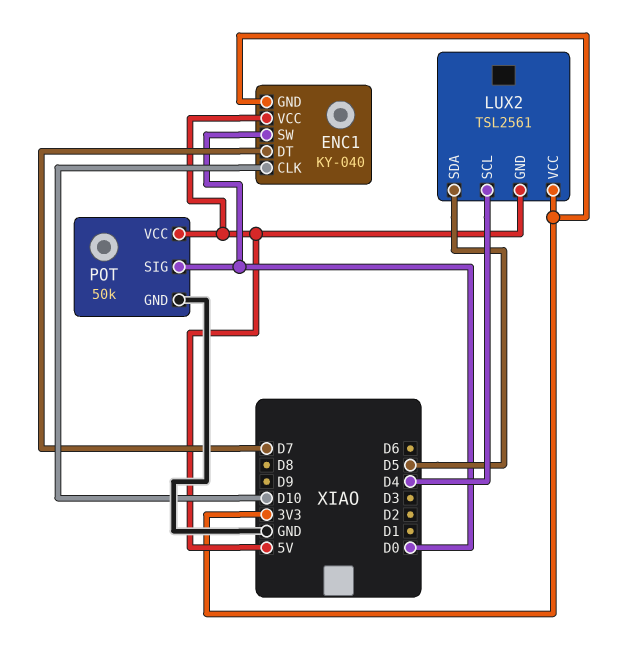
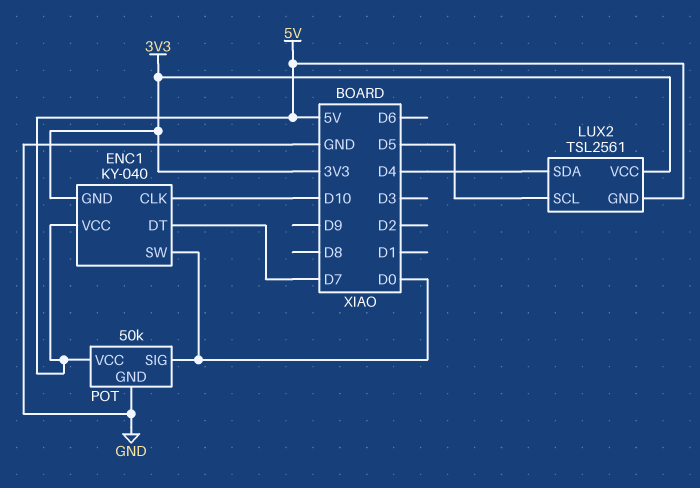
LUX2 pin SCL: D4 -> D5
LUX2 pin SDA: D5 -> D4

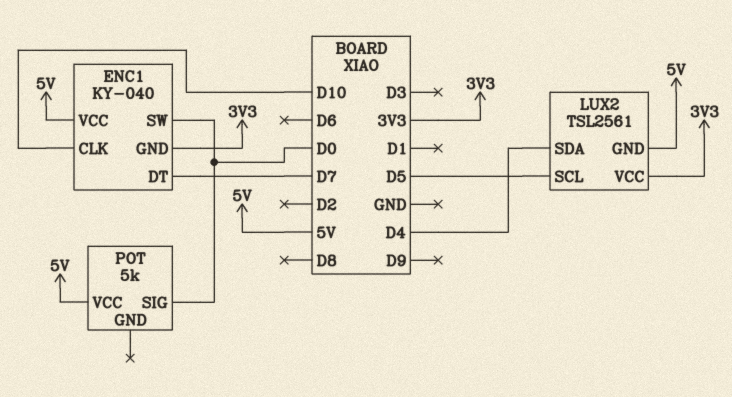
POT: 50k -> 5k
POT pin GND: GND -> none

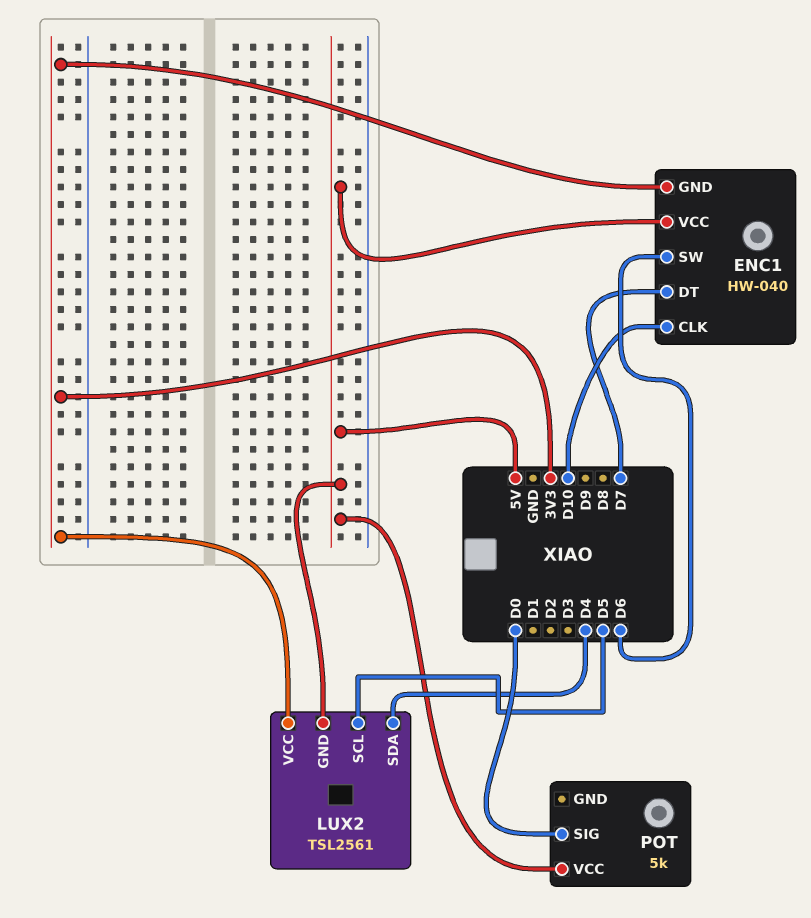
ENC1: KY-040 -> HW-040
ENC1 pin SW: D0 -> D6

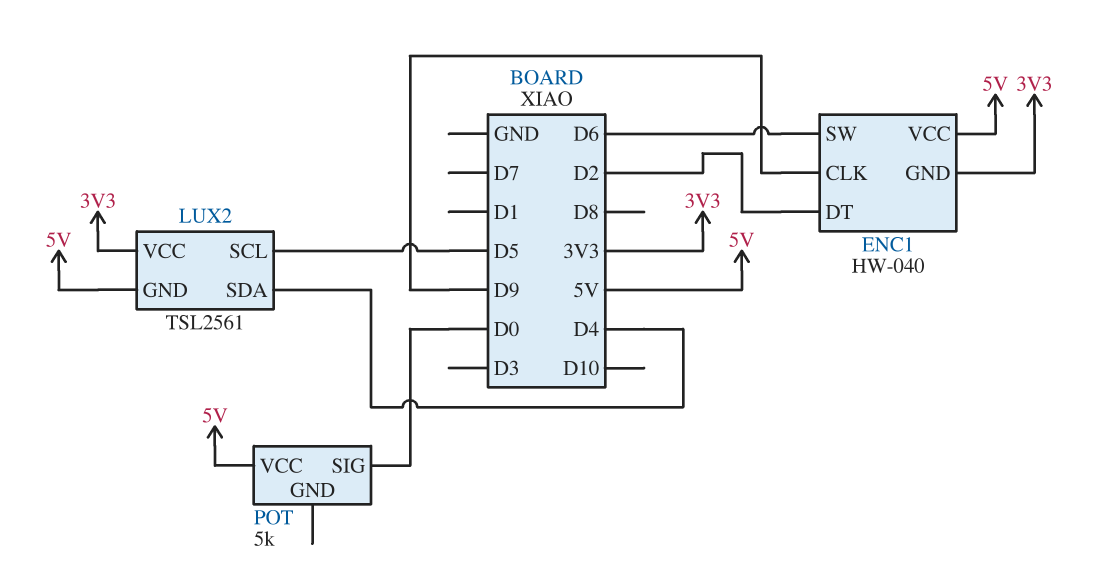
ENC1 pin CLK: D10 -> D9
ENC1 pin DT: D7 -> D2

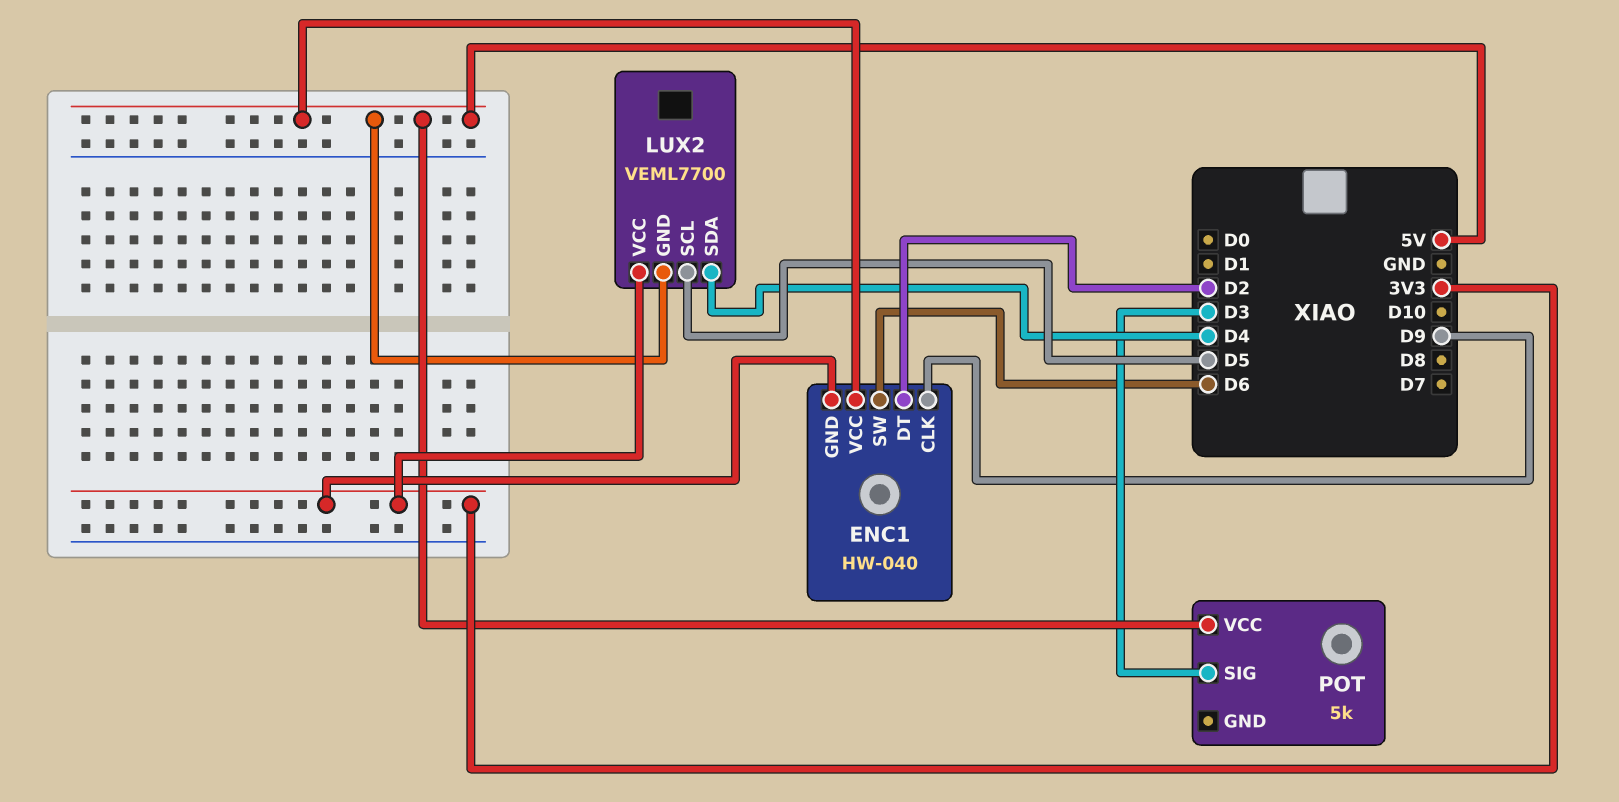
LUX2: TSL2561 -> VEML7700
POT pin SIG: D0 -> D3

